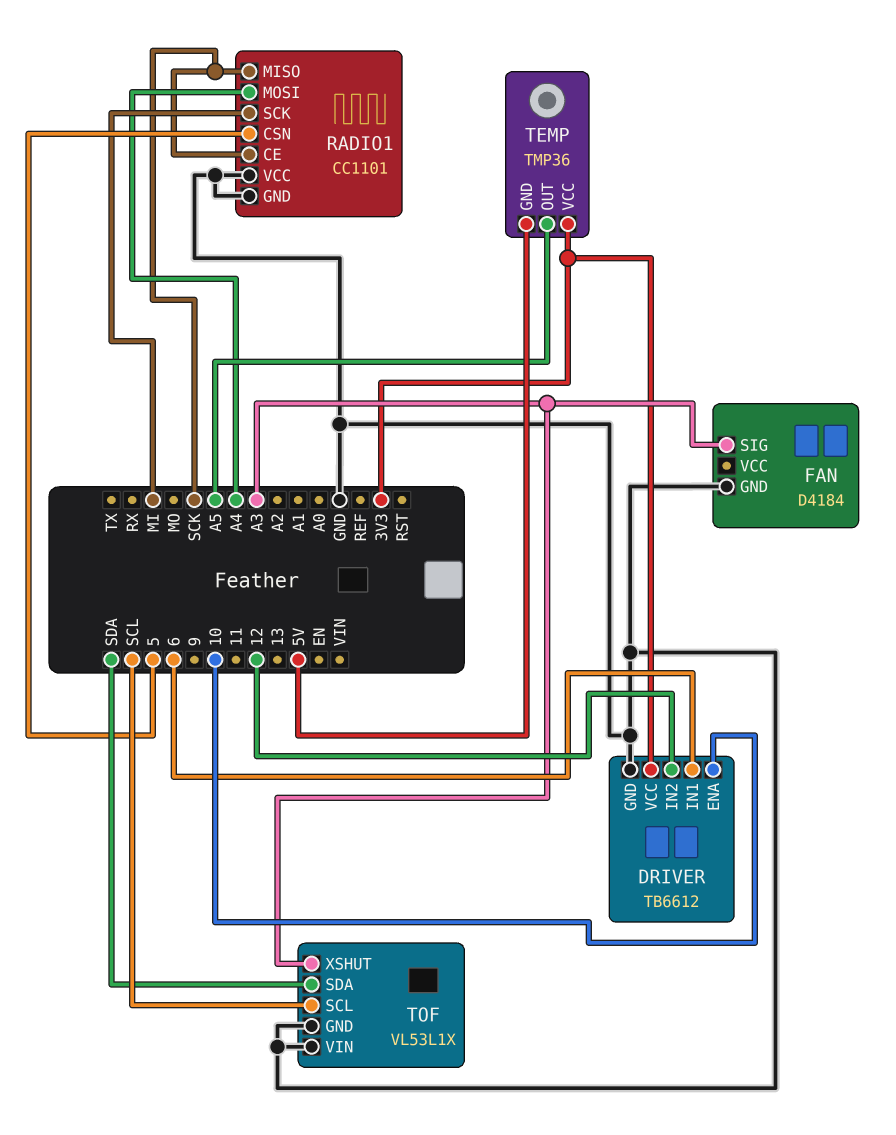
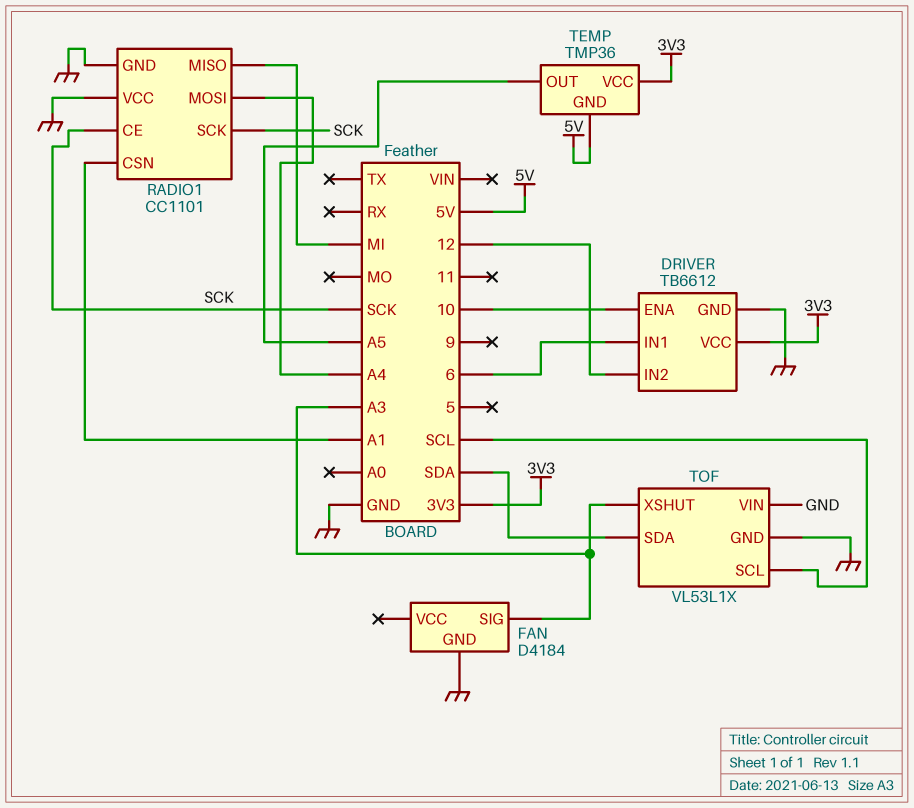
RADIO1 pin CSN: 5 -> A1
RADIO1 pin MISO: SCK -> MI
RADIO1 pin SCK: MI -> SCK

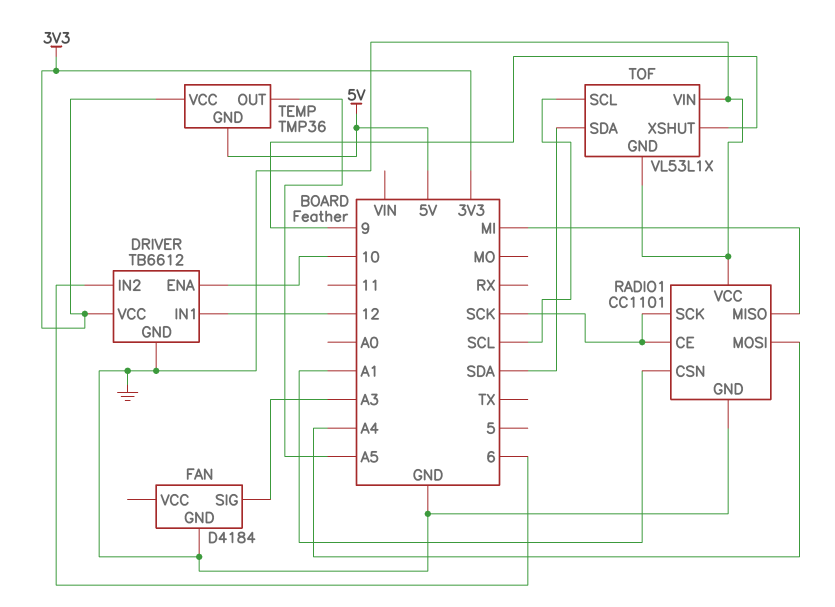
DRIVER pin IN1: 6 -> 12
DRIVER pin IN2: 12 -> 6
TOF pin XSHUT: A3 -> 9

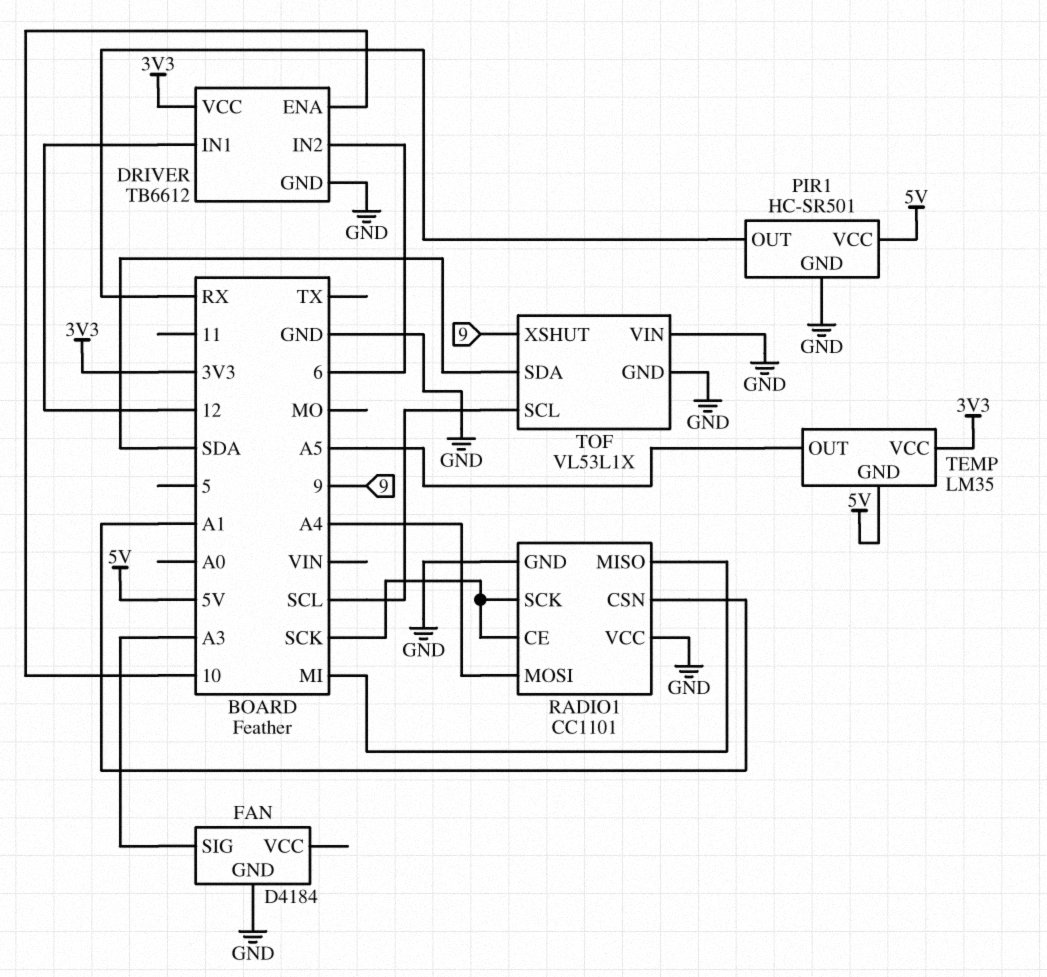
PIR1: none -> HC-SR501
PIR1 pin GND: none -> GND
PIR1 pin OUT: none -> RX
PIR1 pin VCC: none -> 5V
TEMP: TMP36 -> LM35

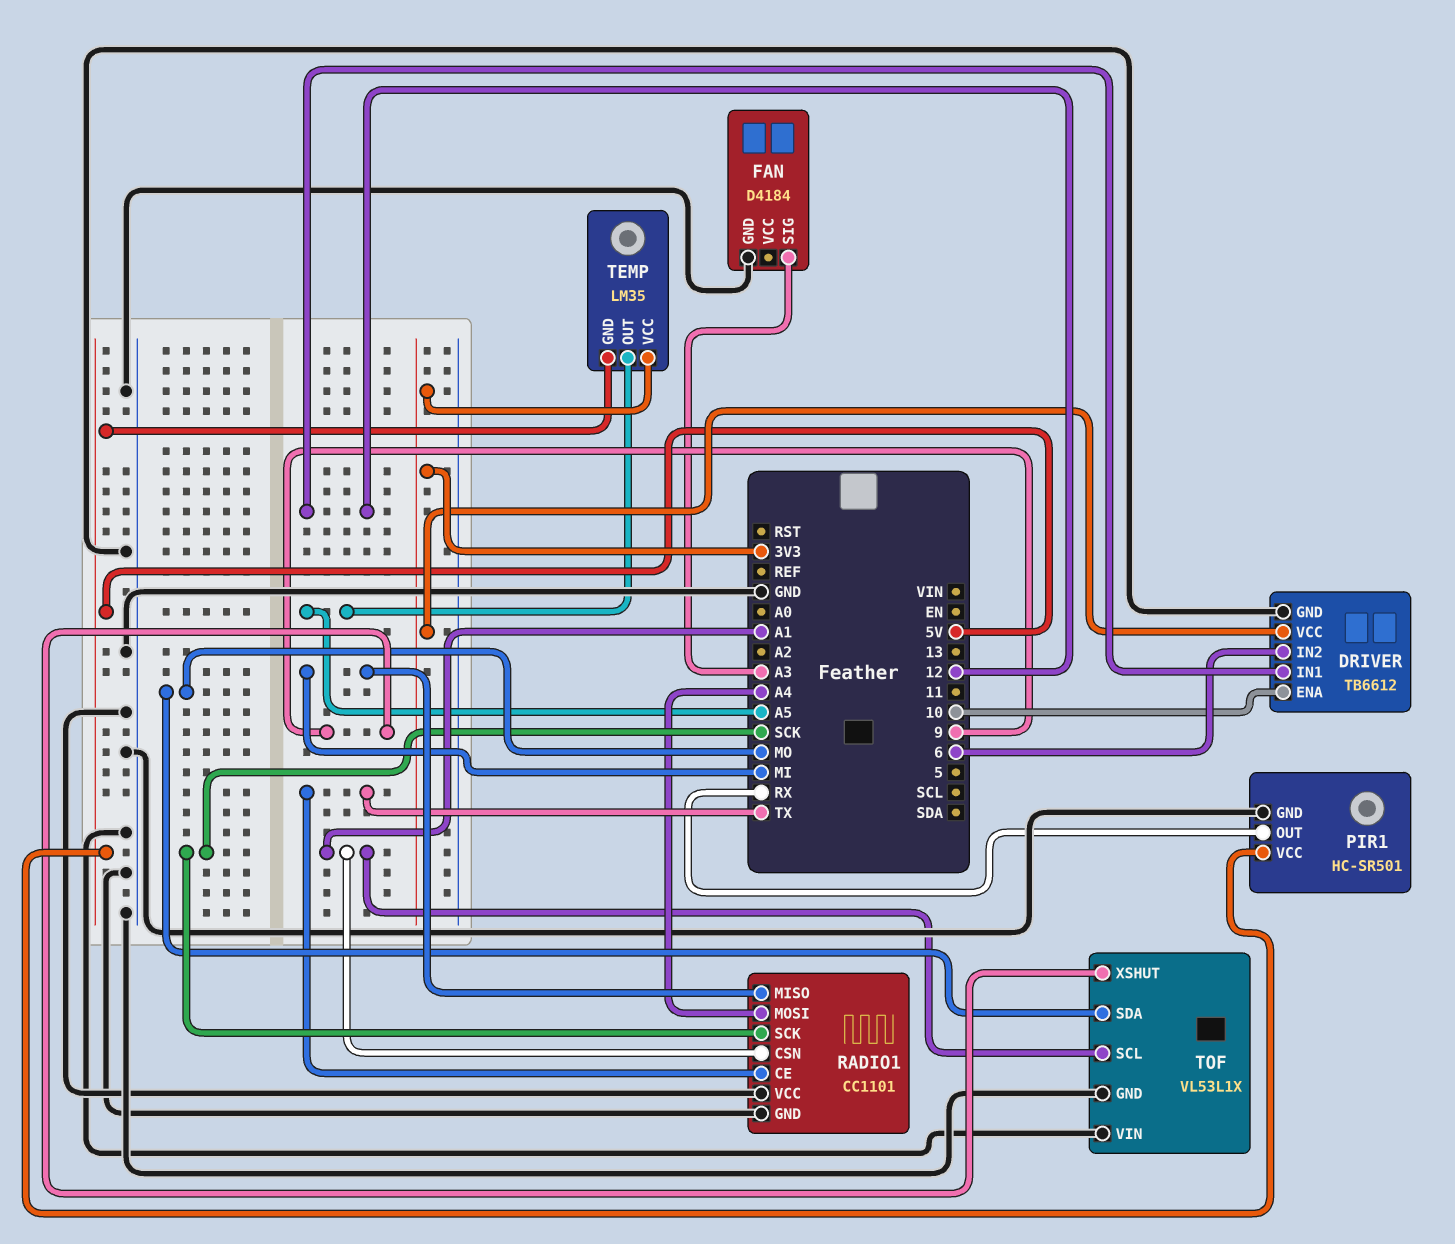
RADIO1 pin CE: SCK -> TX
TOF pin SCL: SCL -> A1
TOF pin SDA: SDA -> MO

